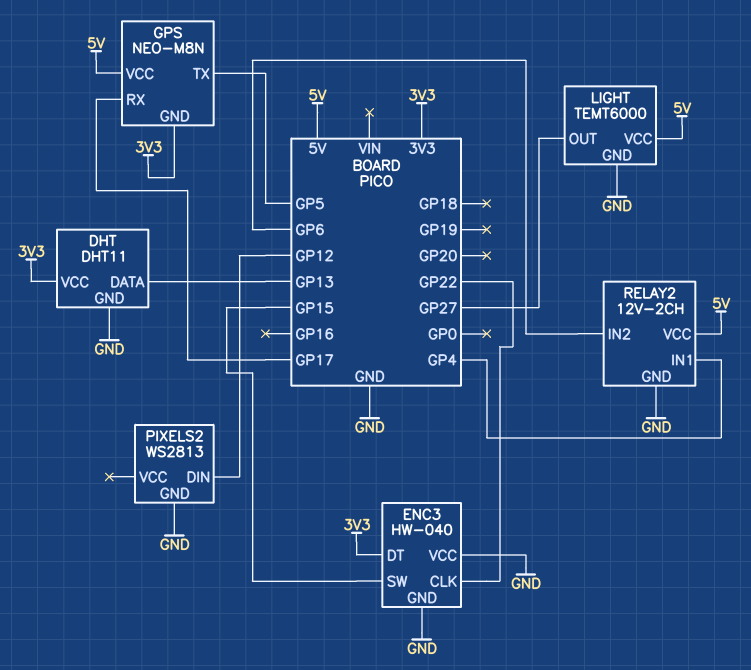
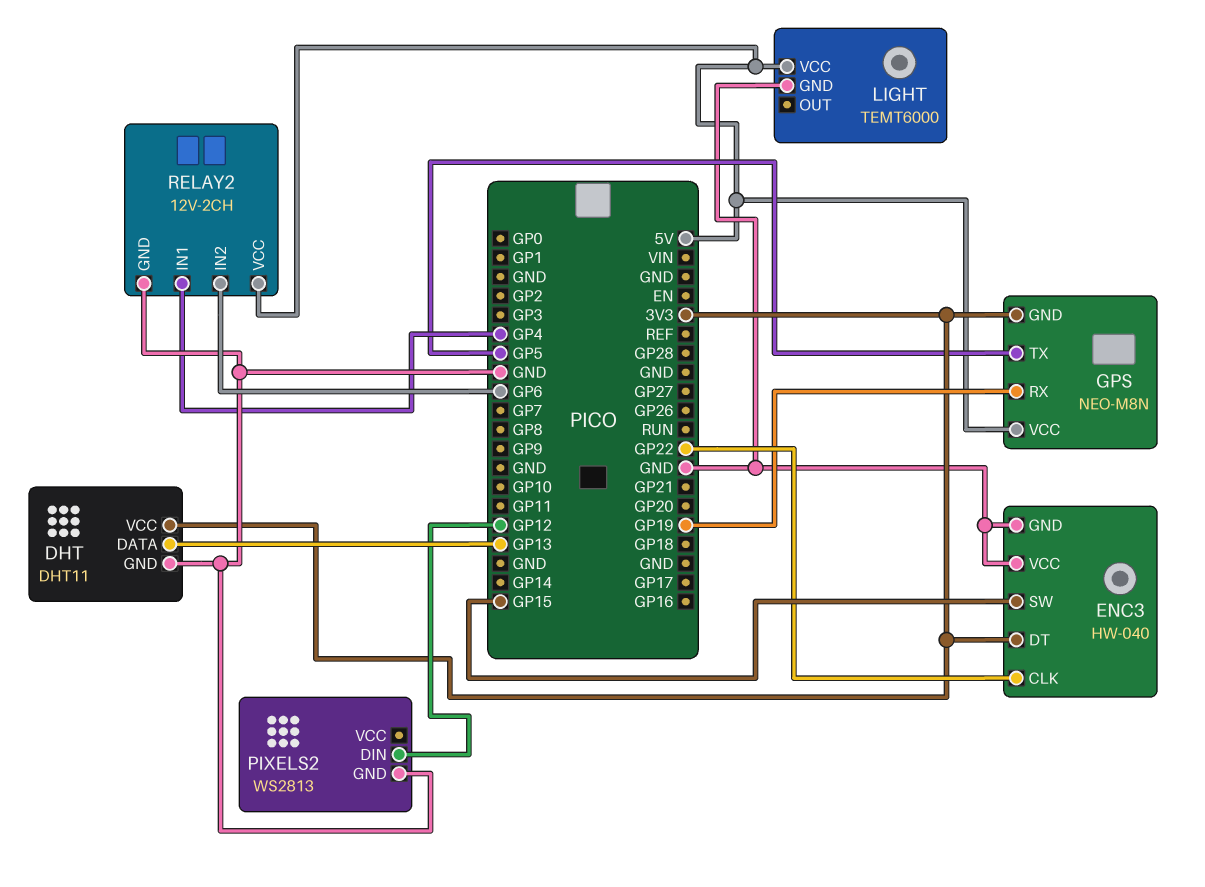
GPS pin RX: GP17 -> GP19
LIGHT pin OUT: GP27 -> none

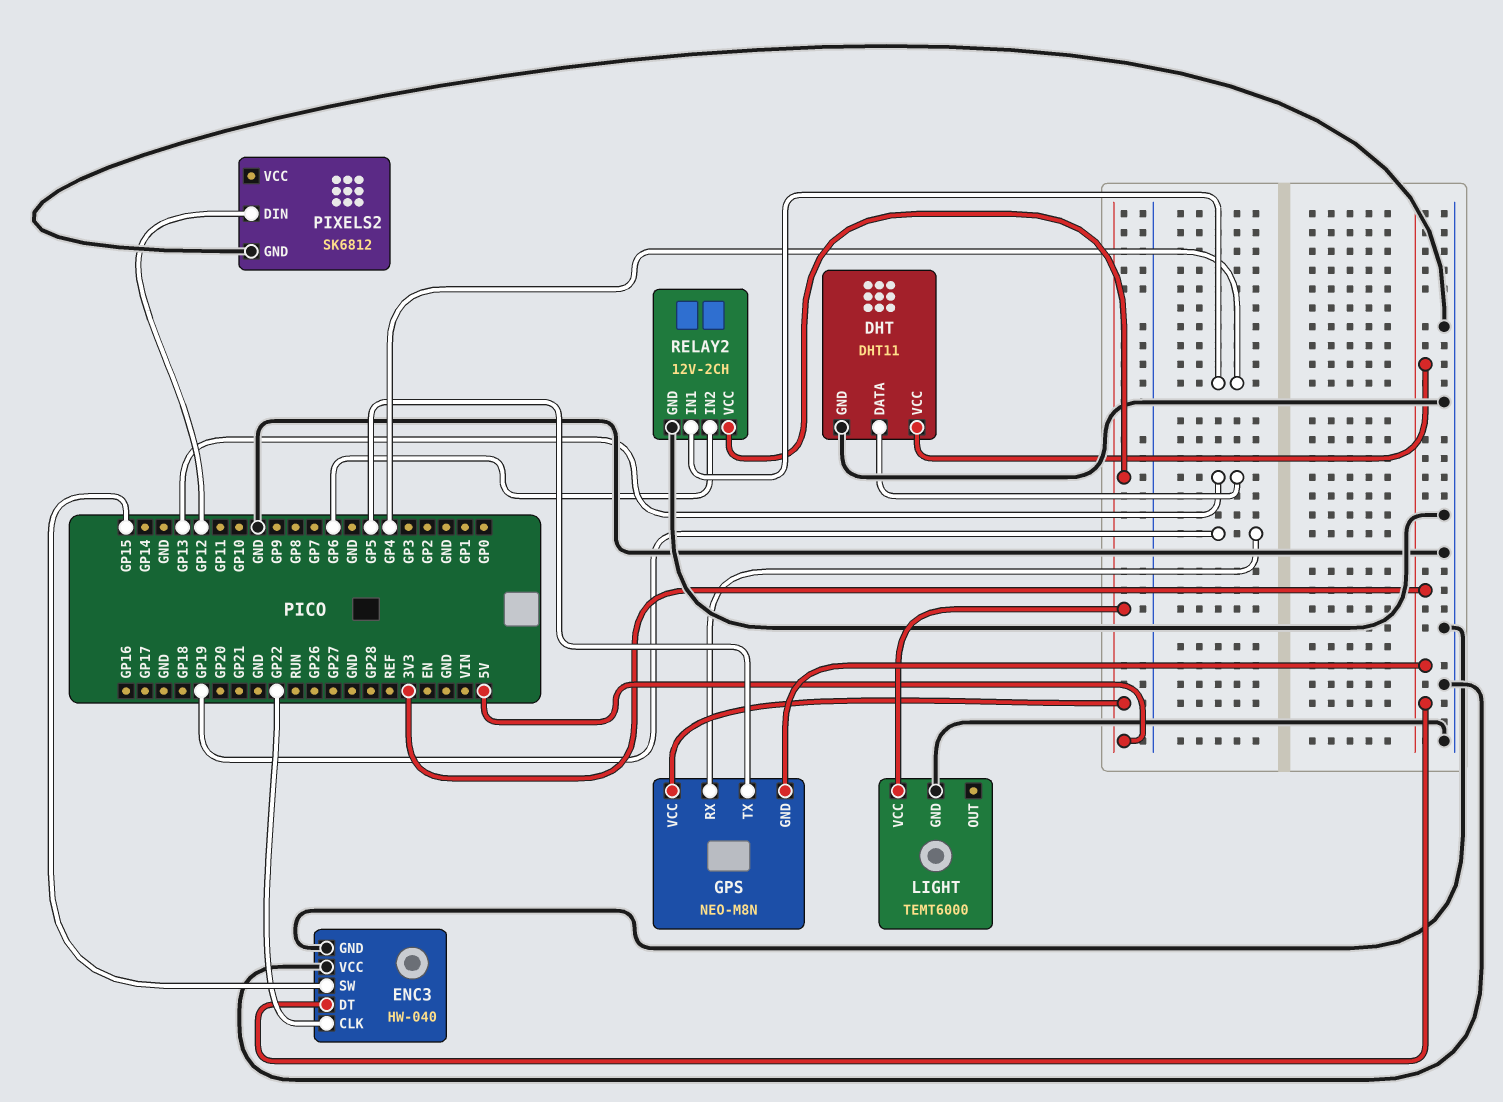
PIXELS2: WS2813 -> SK6812

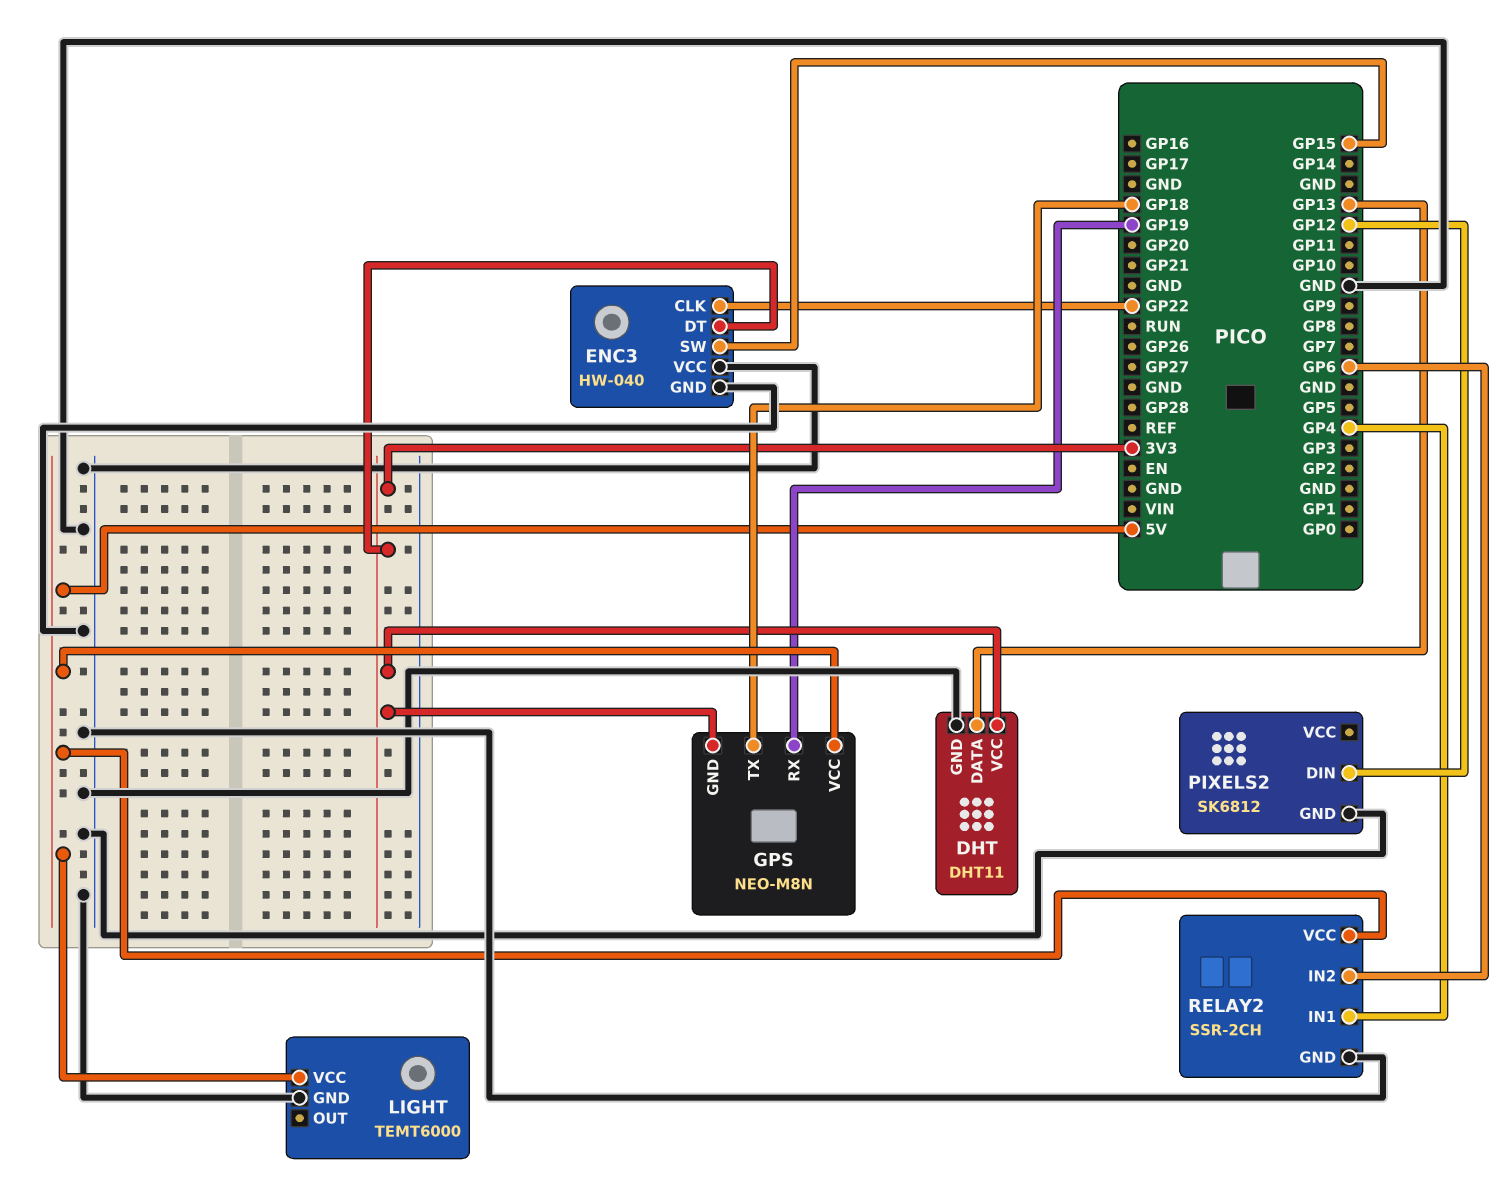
GPS pin TX: GP5 -> GP18
RELAY2: 12V-2CH -> SSR-2CH

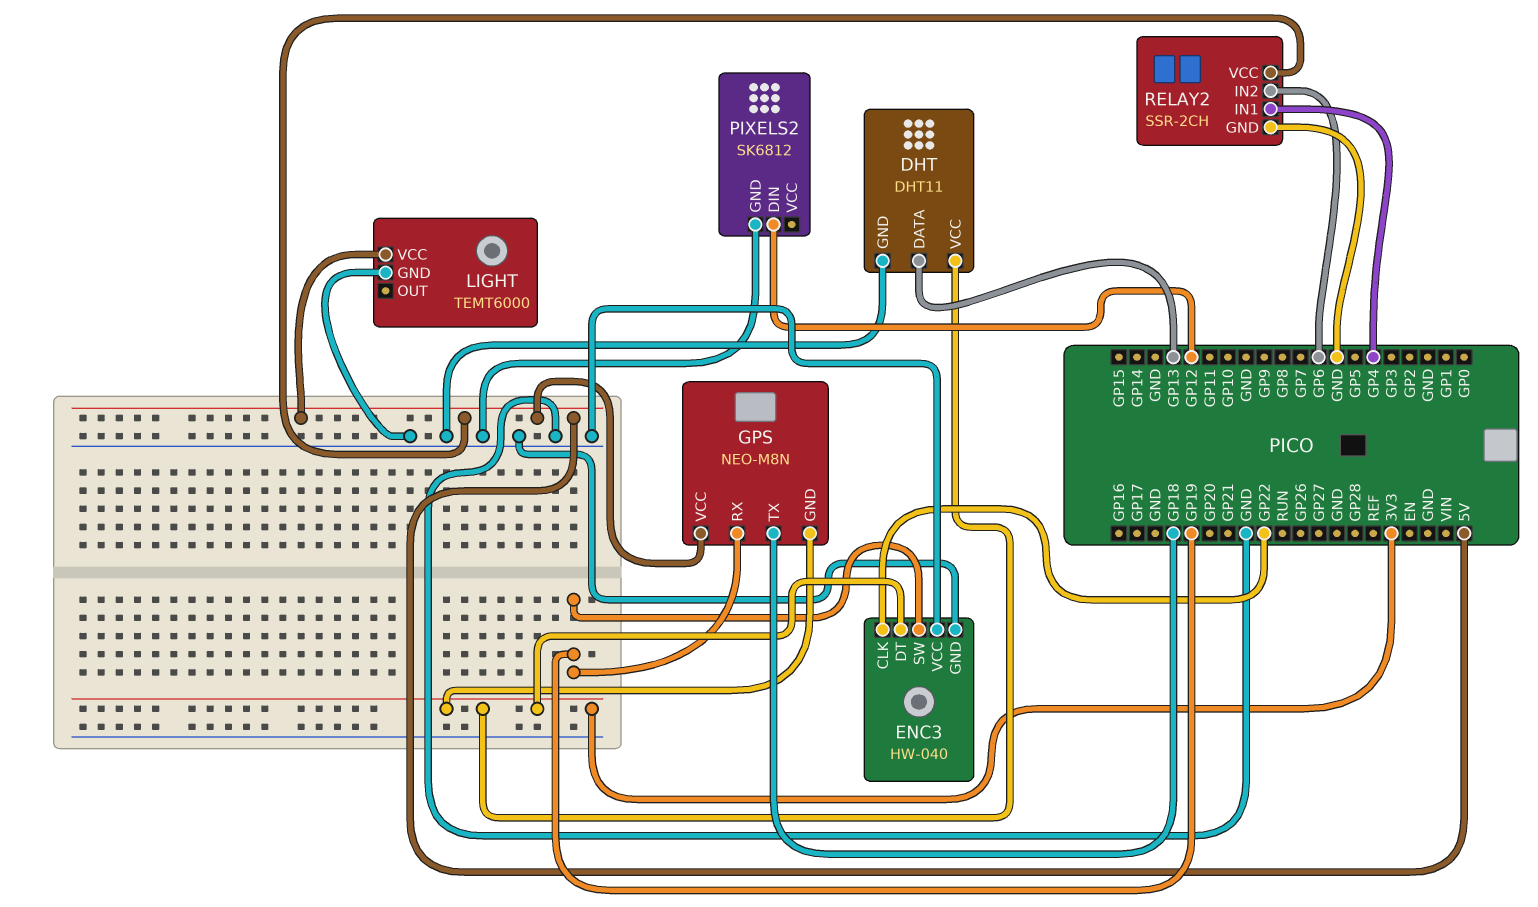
ENC3 pin SW: GP15 -> GP19

